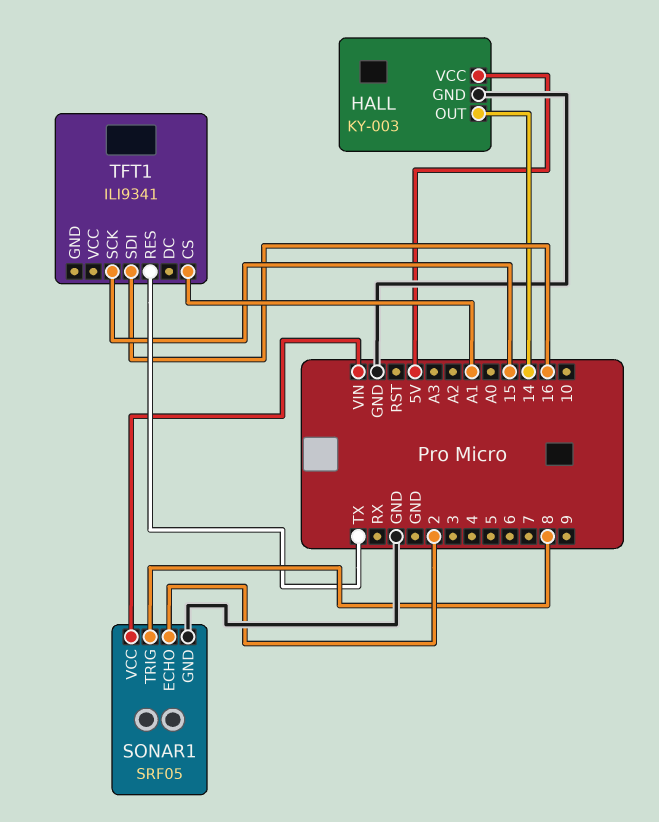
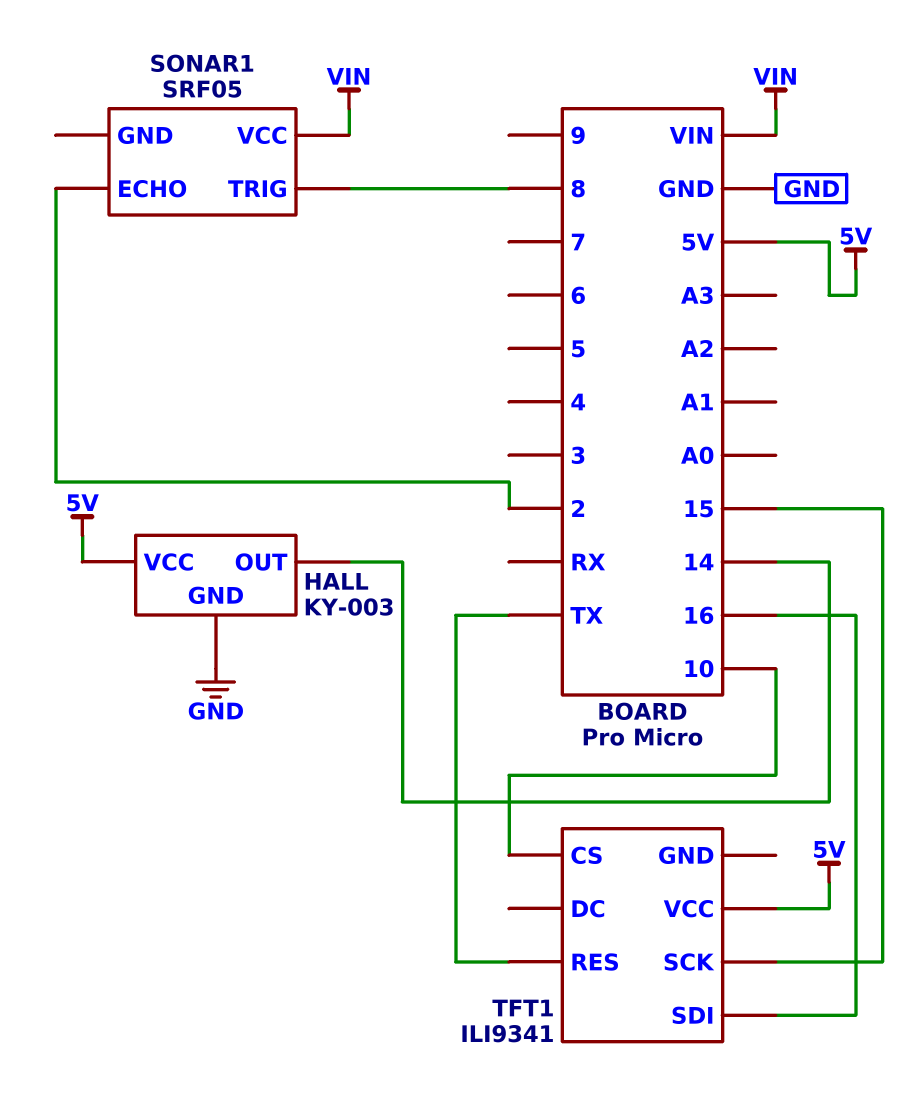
SONAR1 pin GND: GND -> none
TFT1 pin CS: A1 -> 10
TFT1 pin VCC: none -> 5V

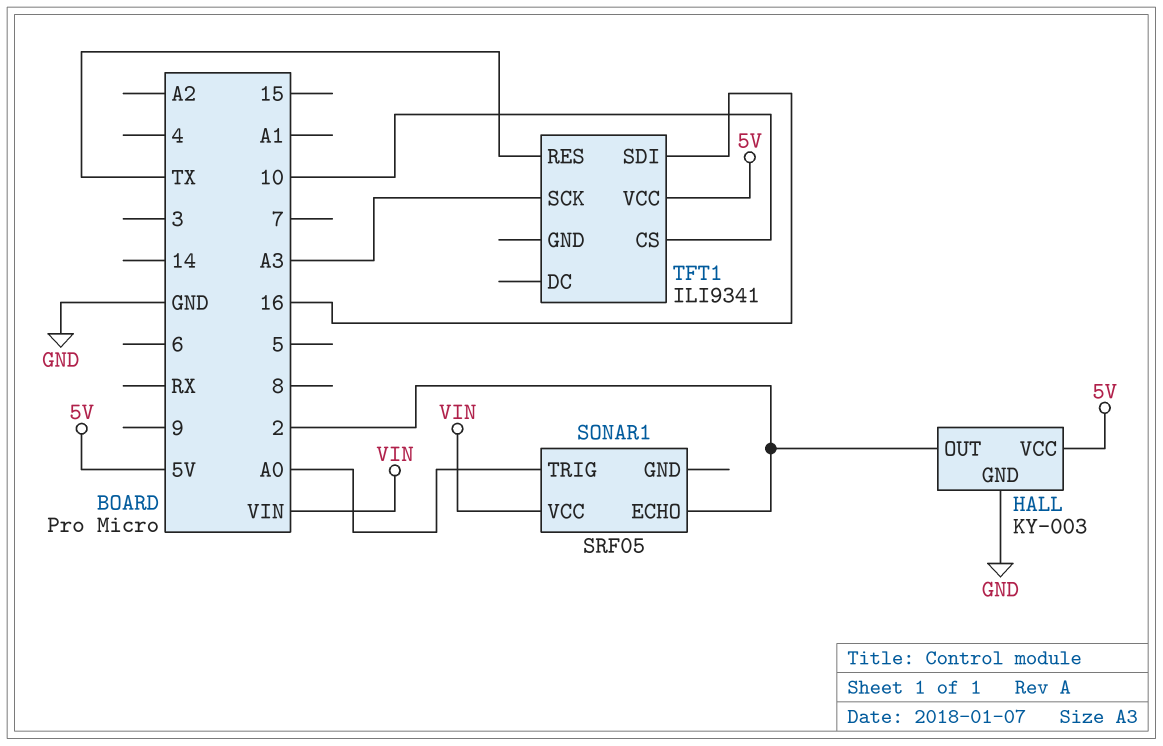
HALL pin OUT: 14 -> 2
SONAR1 pin TRIG: 8 -> A0
TFT1 pin SCK: 15 -> A3

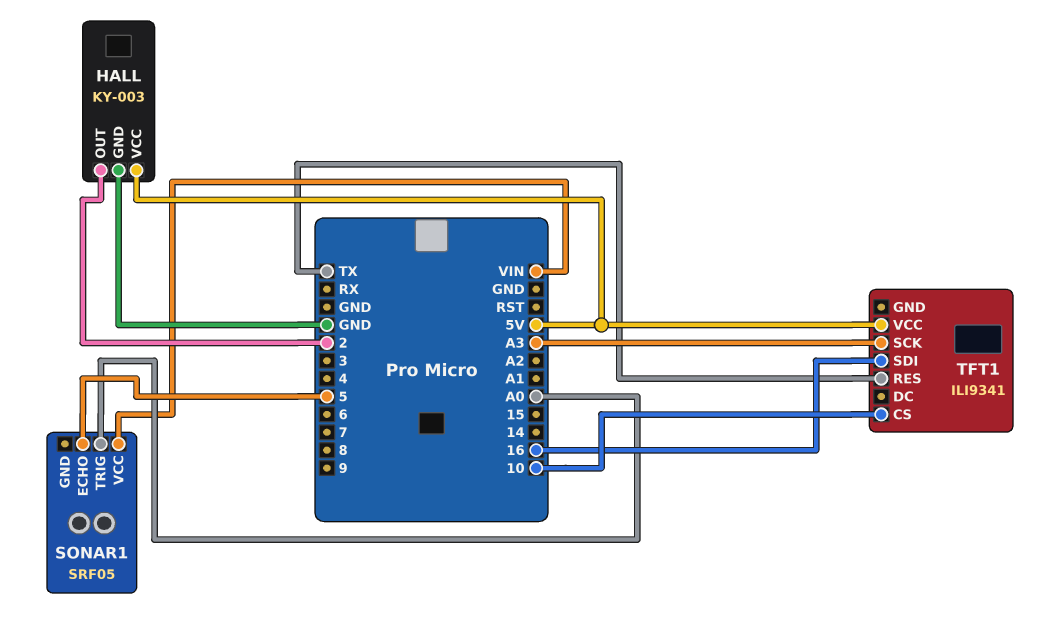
SONAR1 pin ECHO: 2 -> 5

